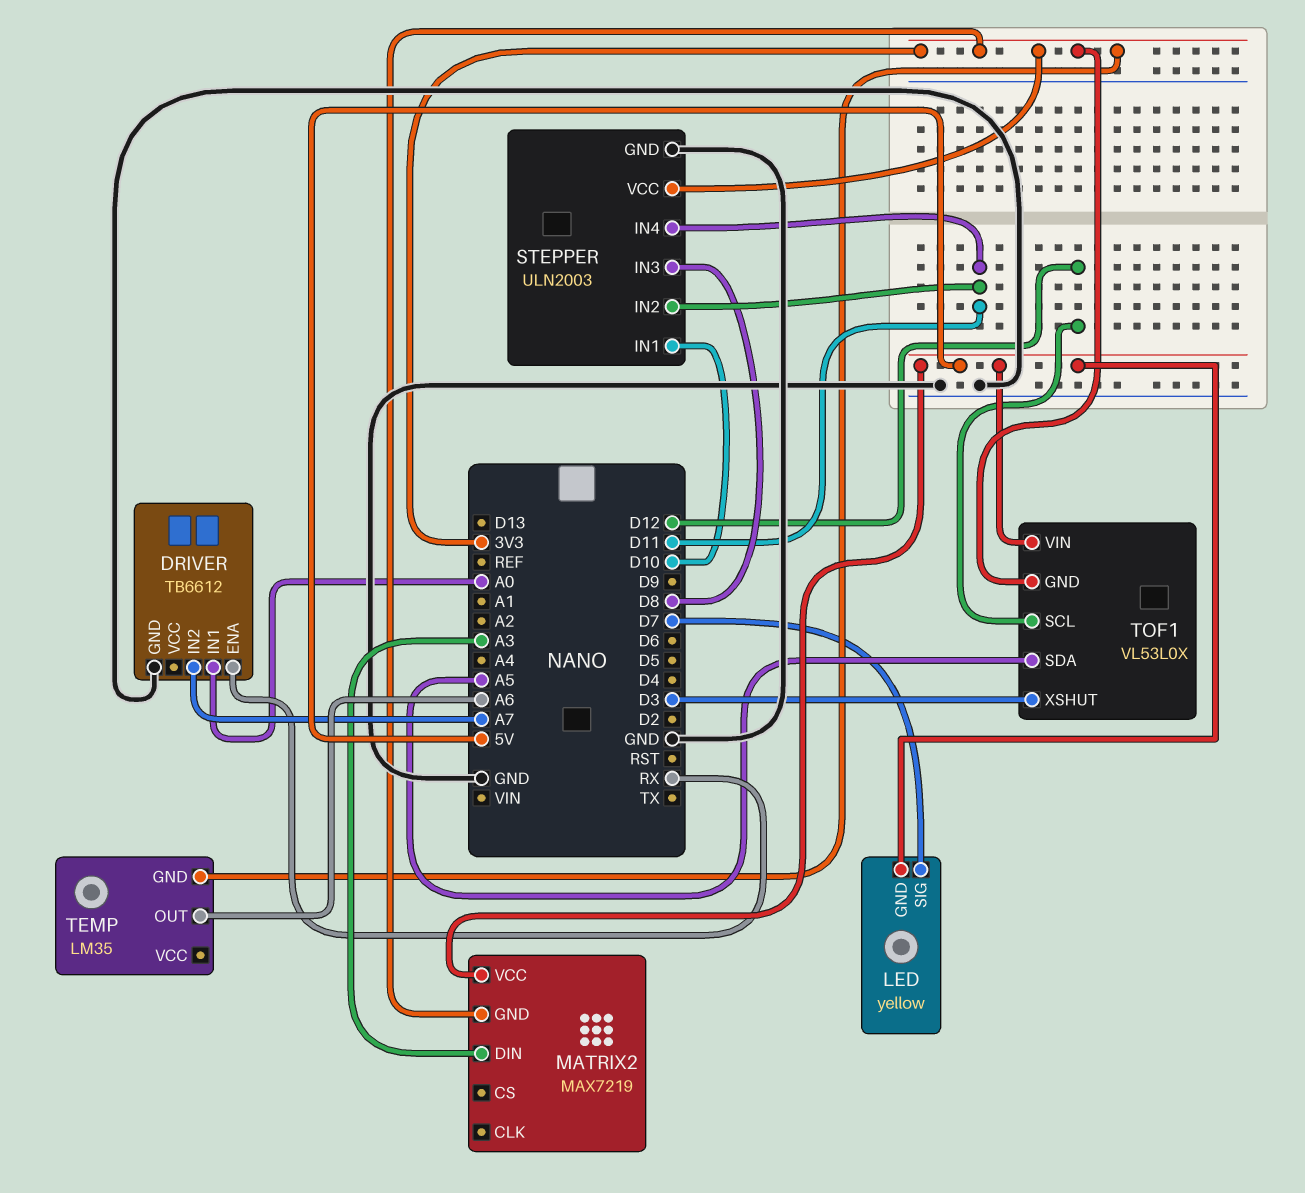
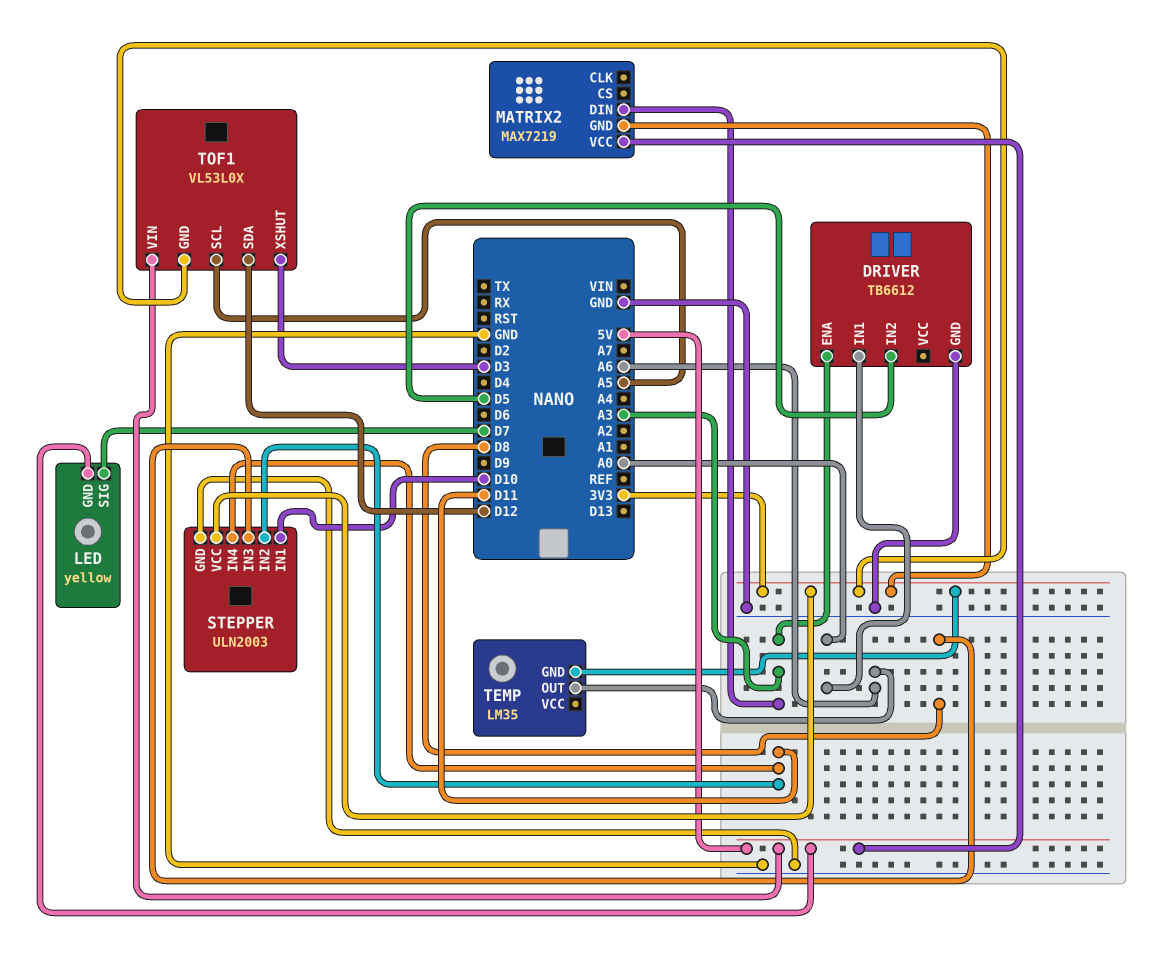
DRIVER pin ENA: RX -> A3
DRIVER pin IN2: A7 -> D5
TOF1 pin SCL: D12 -> A5
TOF1 pin SDA: A5 -> D12

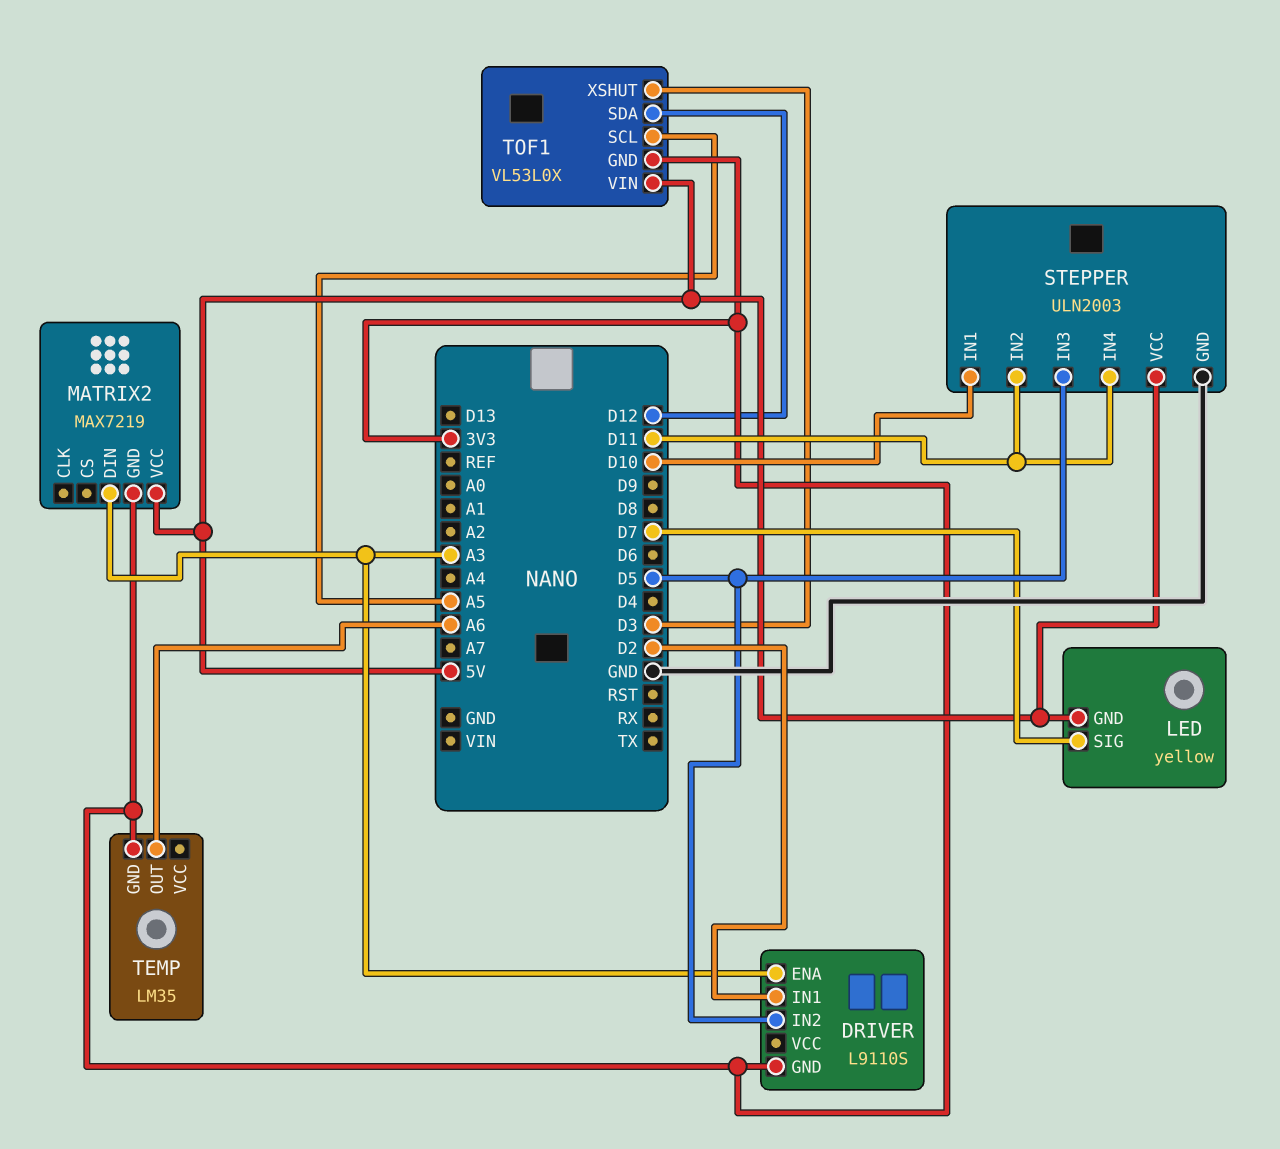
DRIVER: TB6612 -> L9110S
DRIVER pin GND: GND -> 3V3
DRIVER pin IN1: A0 -> D2
STEPPER pin IN3: D8 -> D5
STEPPER pin VCC: 3V3 -> 5V

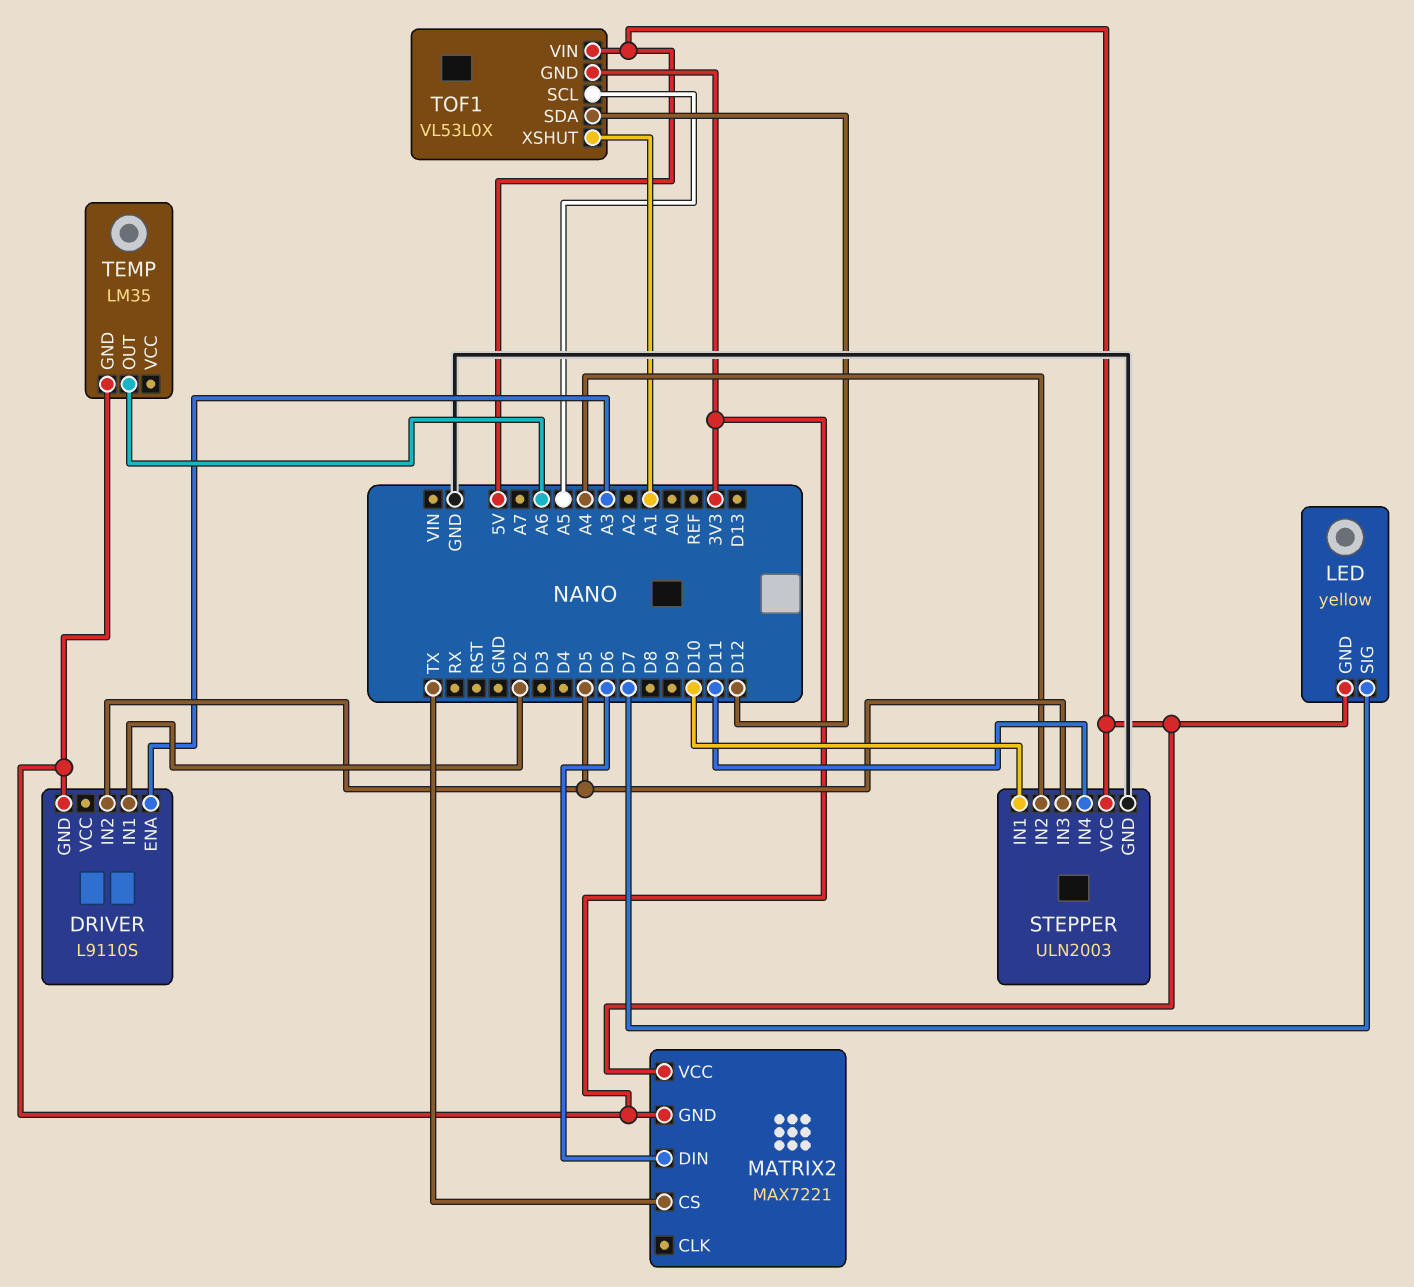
MATRIX2: MAX7219 -> MAX7221
MATRIX2 pin CS: none -> TX
MATRIX2 pin DIN: A3 -> D6
STEPPER pin IN2: D11 -> A4
TOF1 pin XSHUT: D3 -> A1

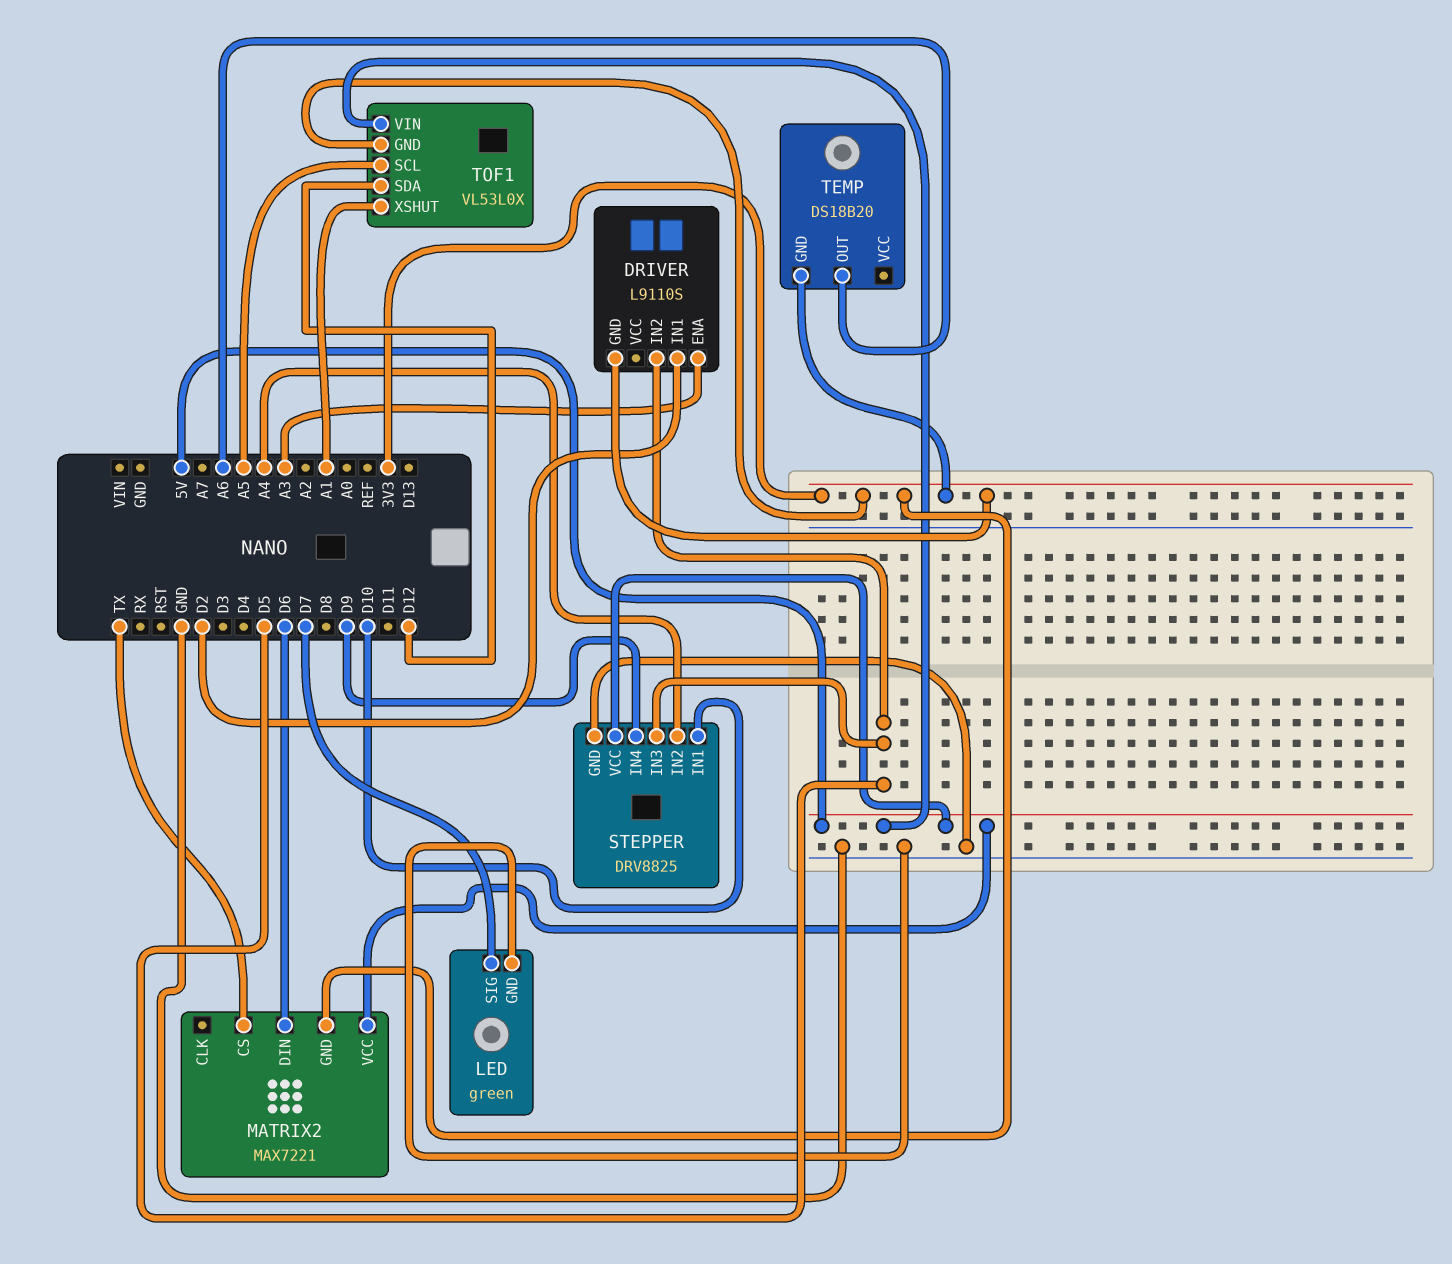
LED: yellow -> green
LED pin GND: 5V -> GND
STEPPER: ULN2003 -> DRV8825
STEPPER pin IN4: D11 -> D9
TEMP: LM35 -> DS18B20

